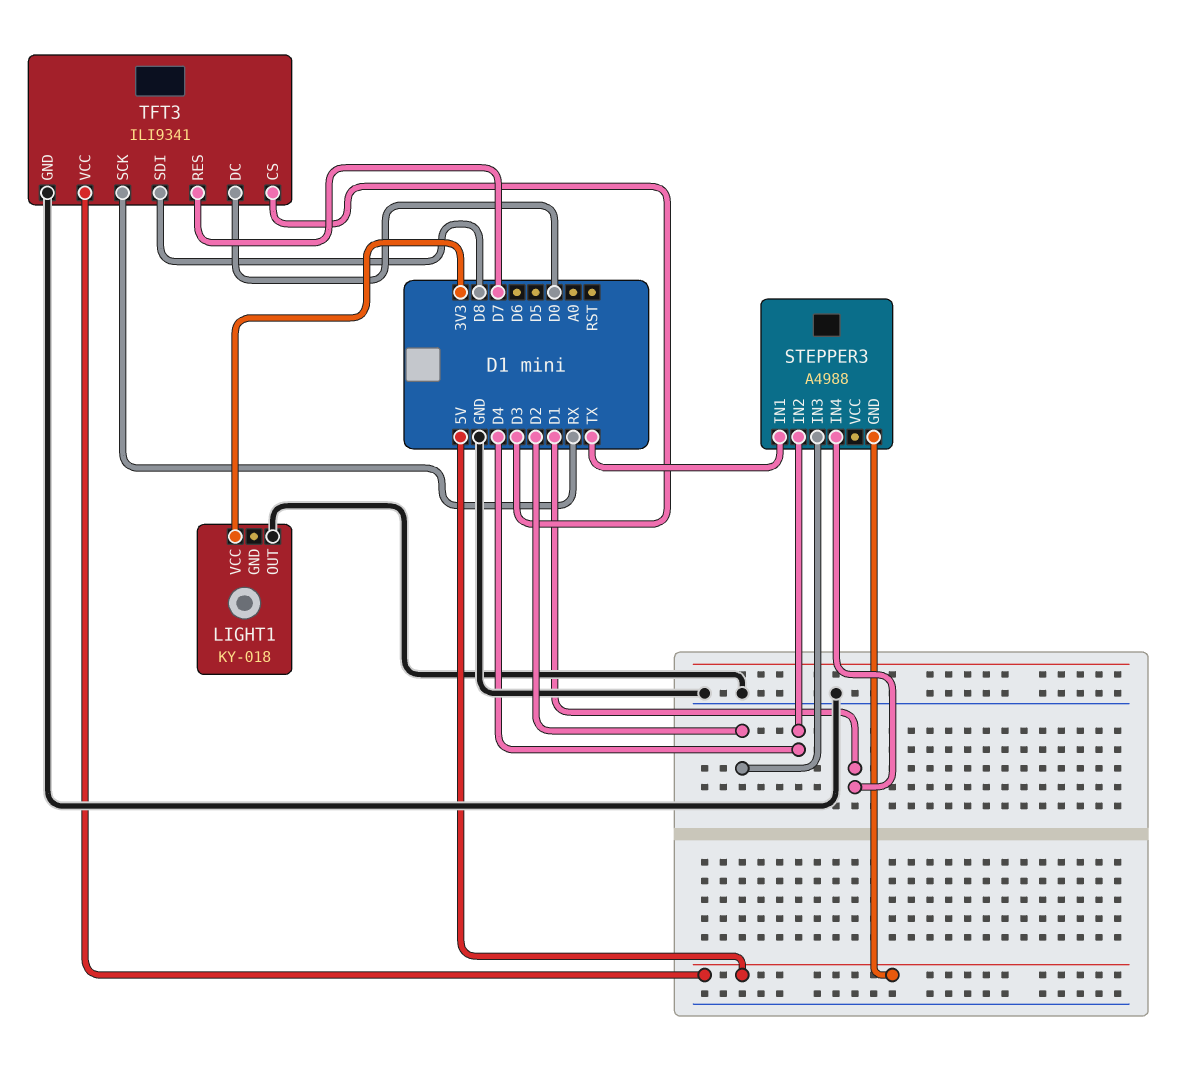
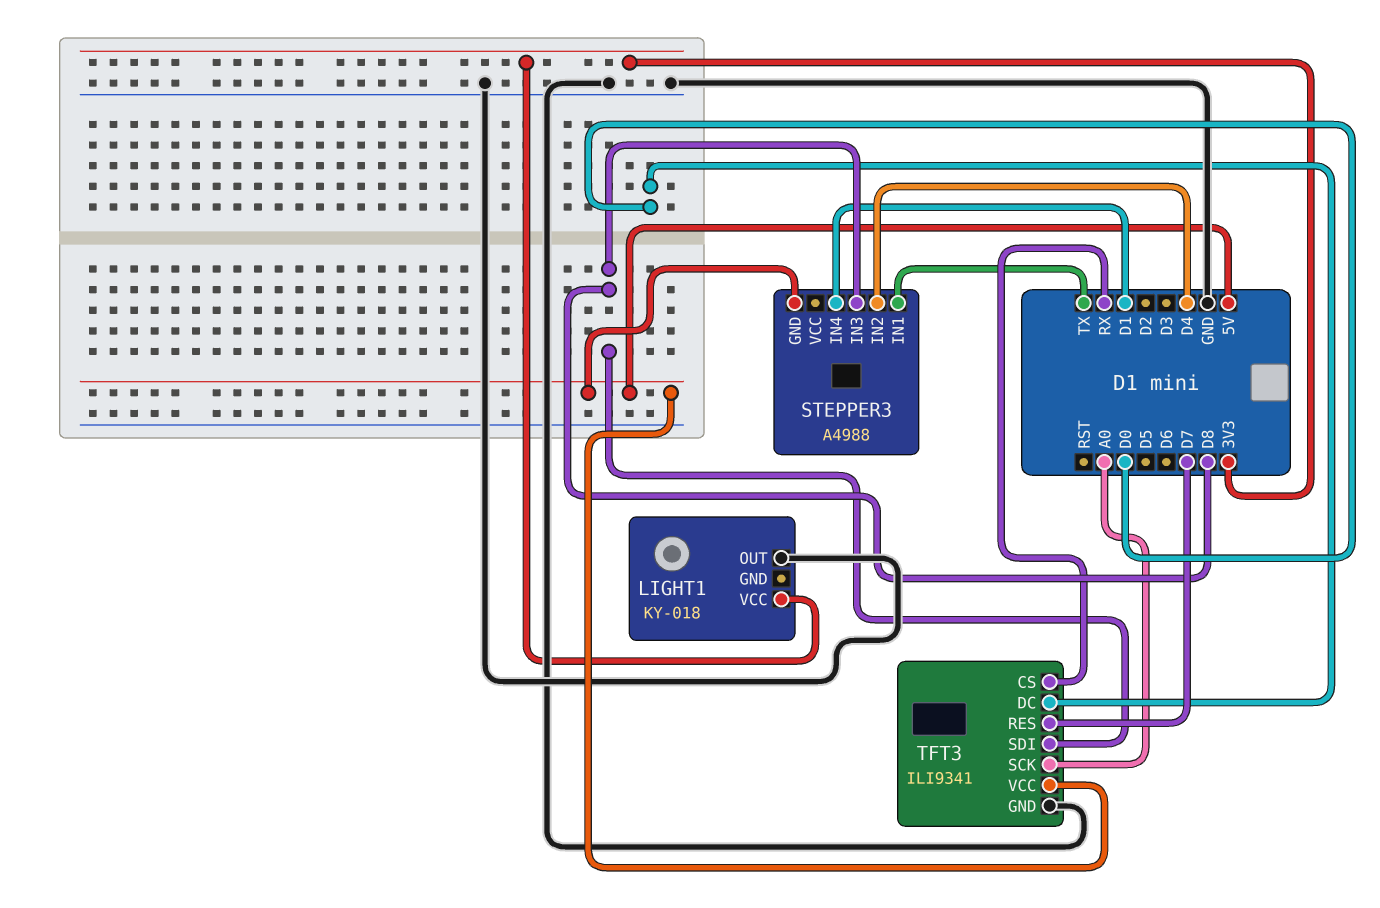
STEPPER3 pin IN3: D2 -> D8
TFT3 pin CS: D3 -> RX
TFT3 pin SCK: RX -> A0

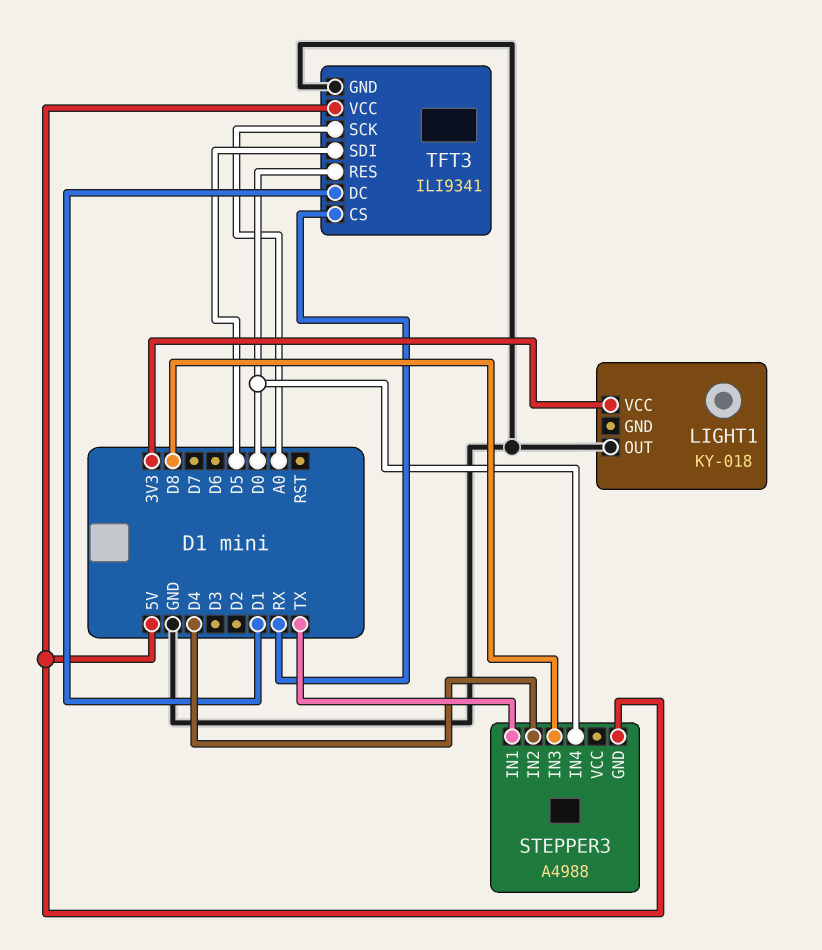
STEPPER3 pin IN4: D1 -> D0
TFT3 pin DC: D0 -> D1
TFT3 pin RES: D7 -> D0
TFT3 pin SDI: D8 -> D5

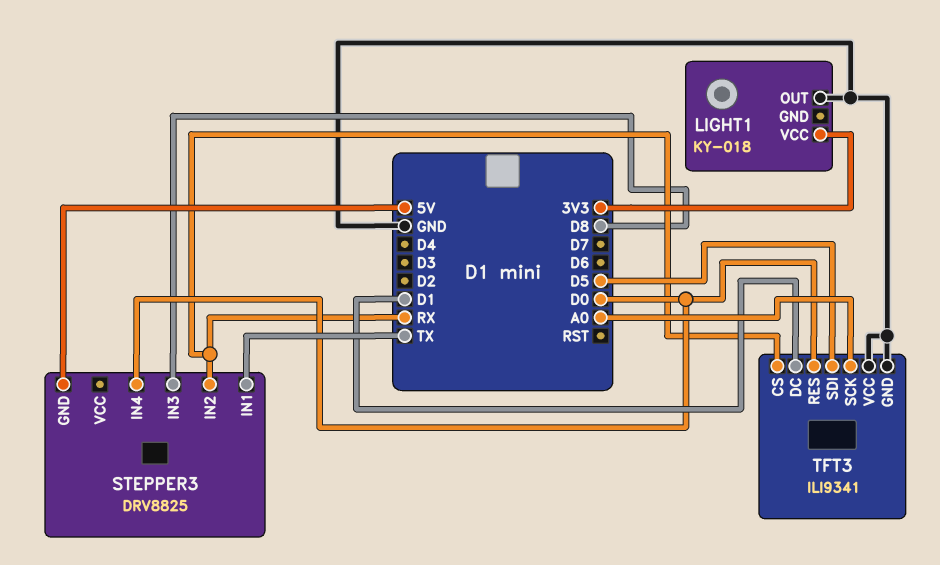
STEPPER3: A4988 -> DRV8825
STEPPER3 pin IN2: D4 -> RX
TFT3 pin VCC: 5V -> GND

